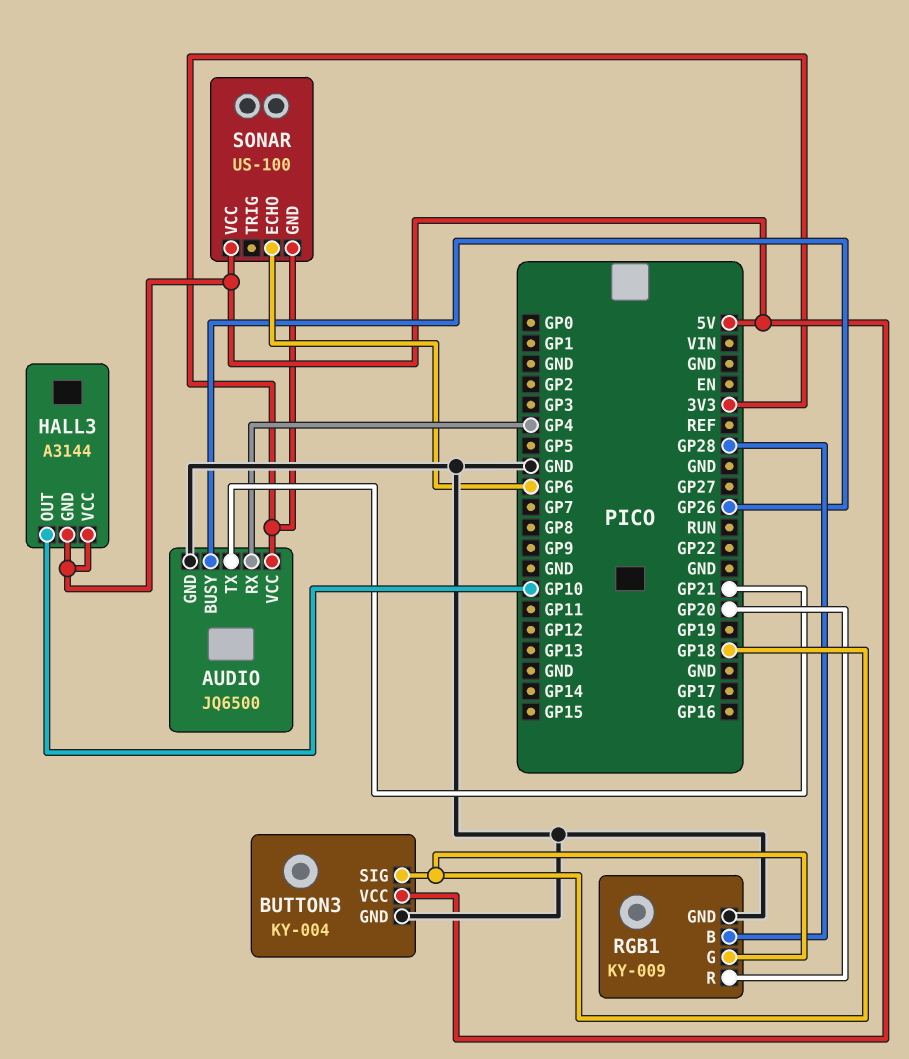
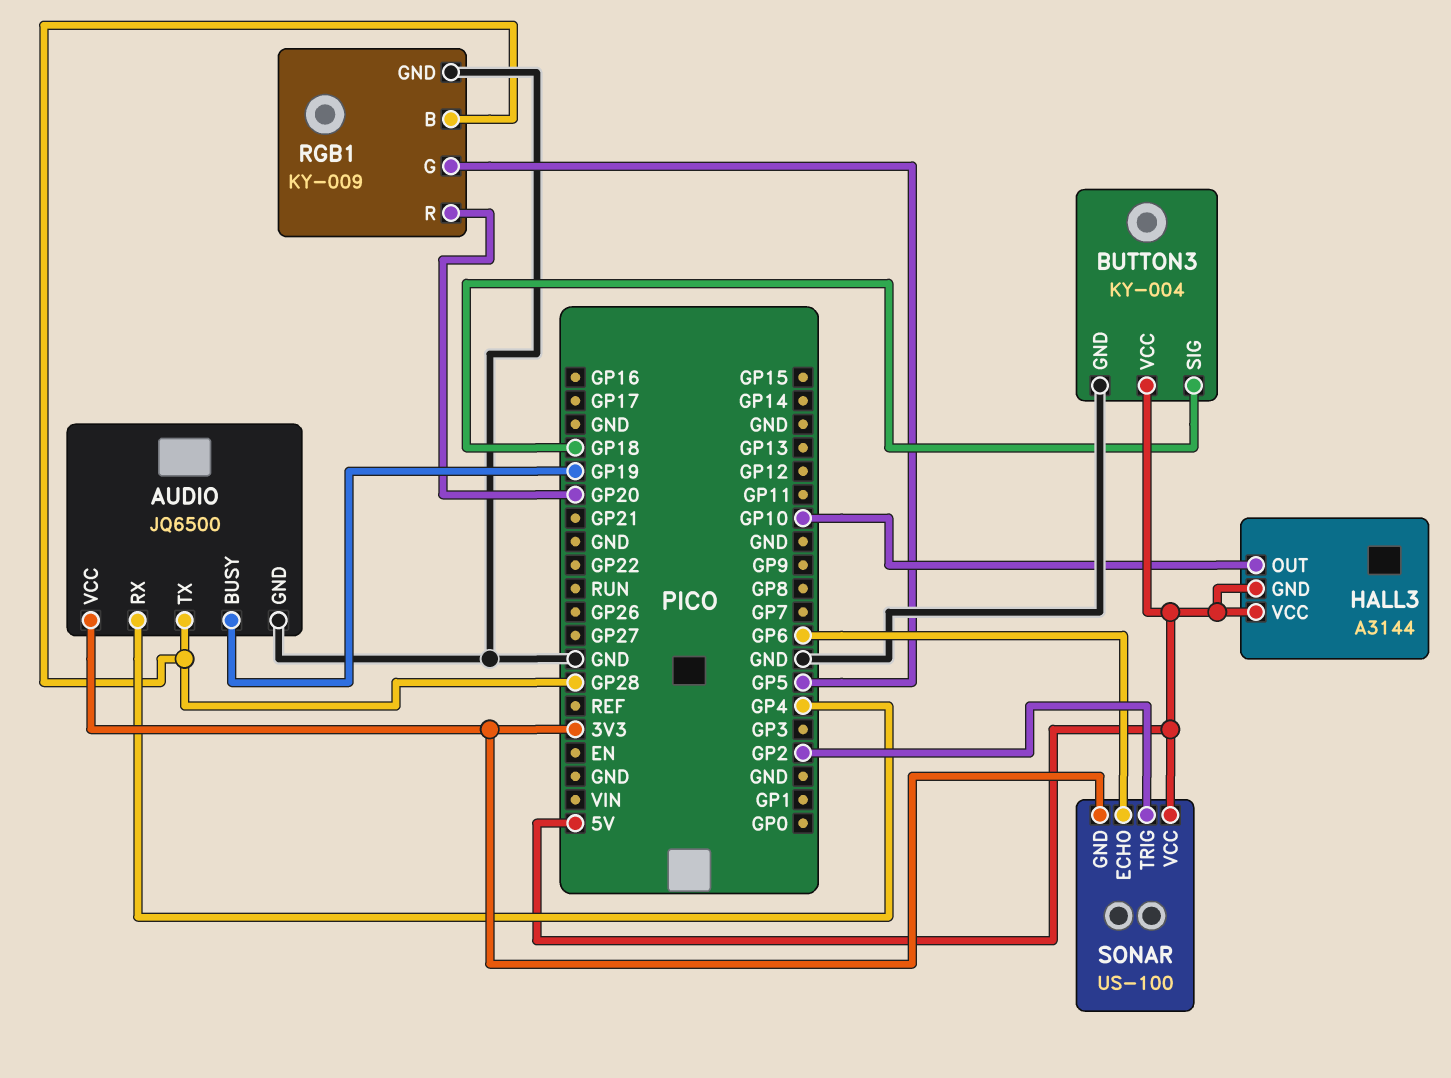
AUDIO pin BUSY: GP26 -> GP19
AUDIO pin TX: GP21 -> GP28
RGB1 pin G: GP18 -> GP5
SONAR pin TRIG: none -> GP2

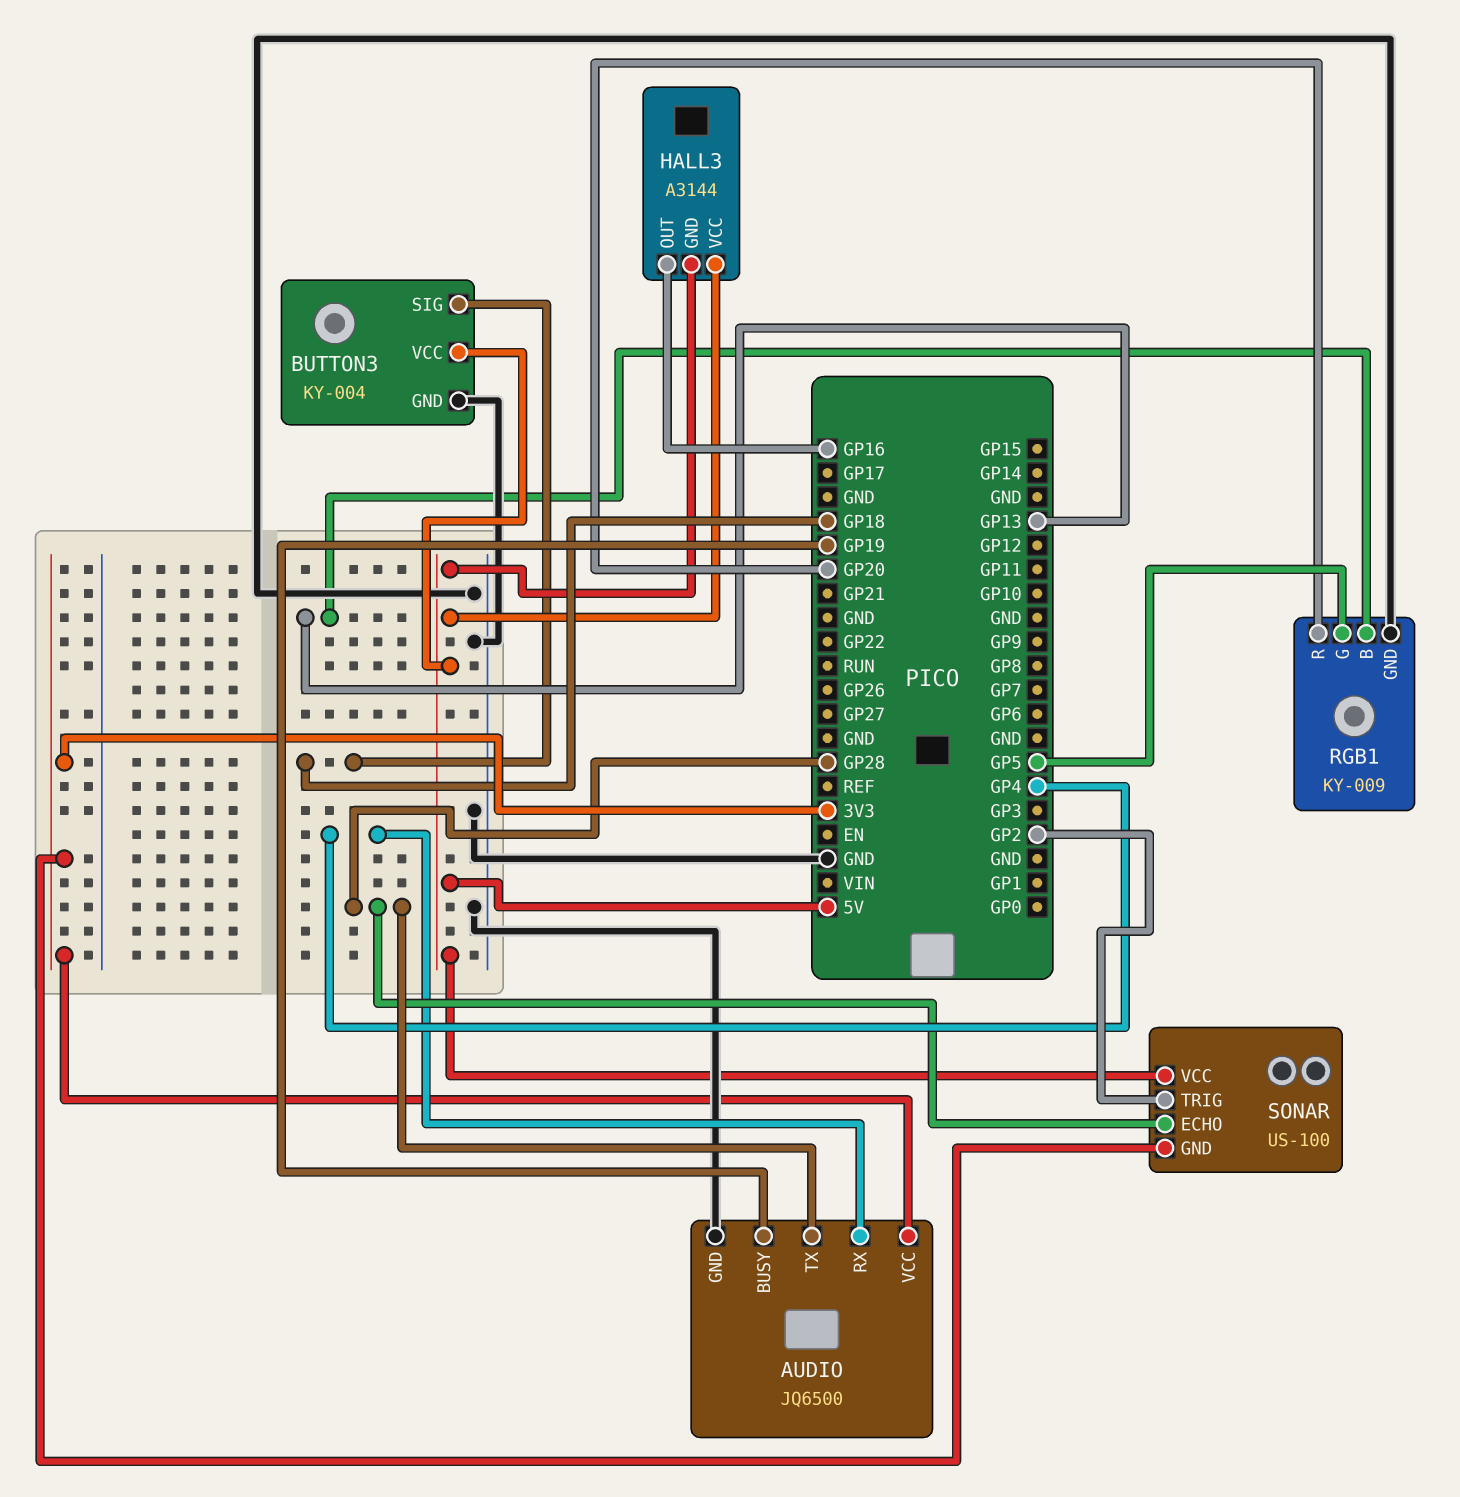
HALL3 pin OUT: GP10 -> GP16
RGB1 pin B: GP28 -> GP13
SONAR pin ECHO: GP6 -> GP28

